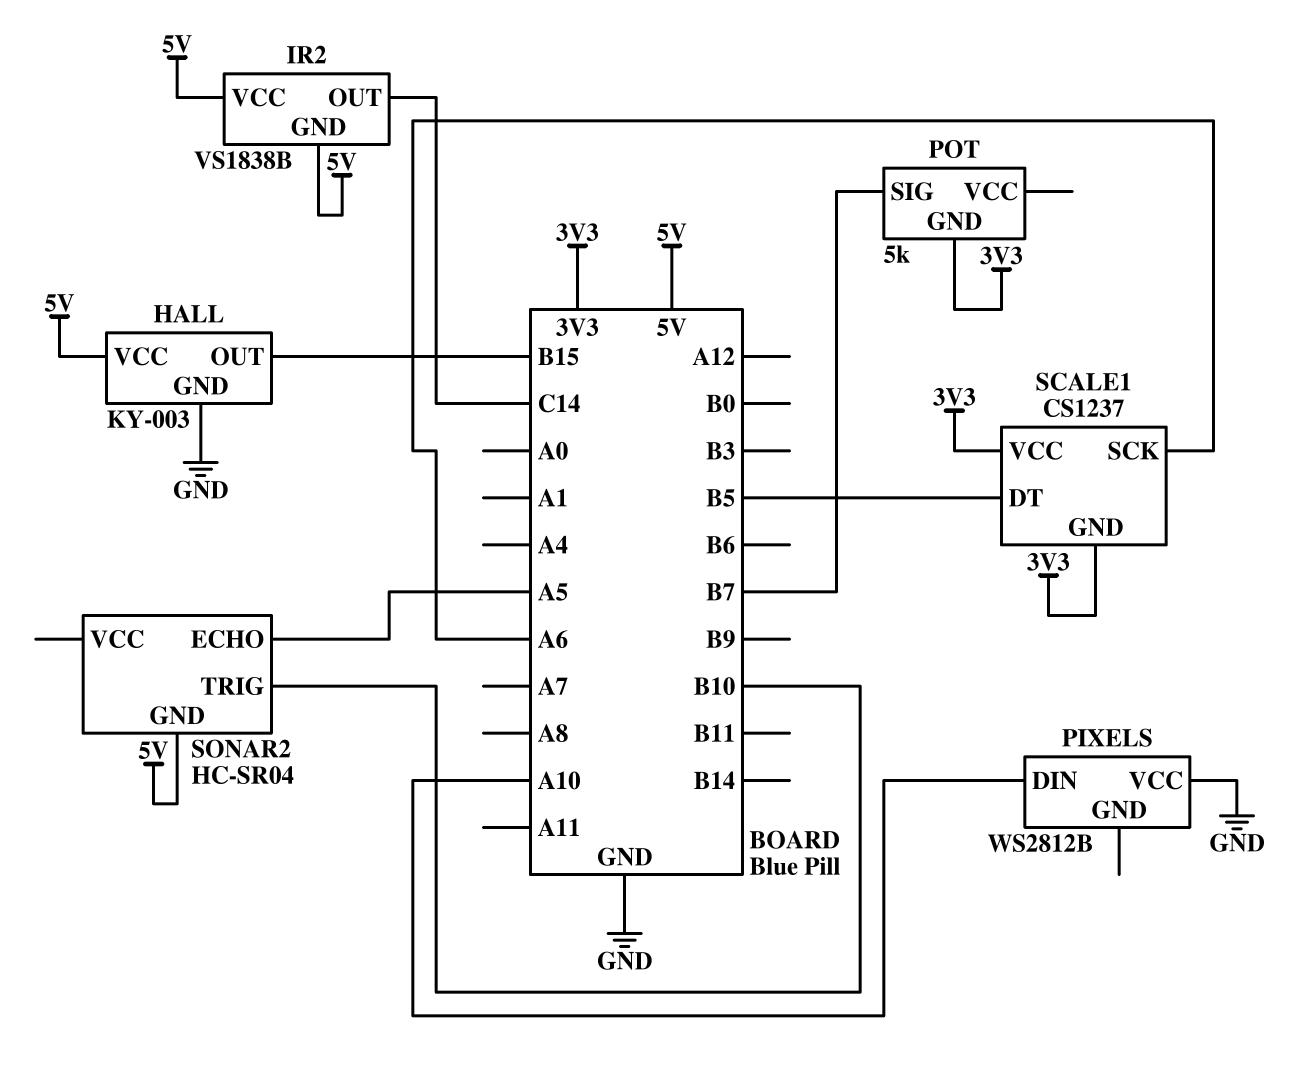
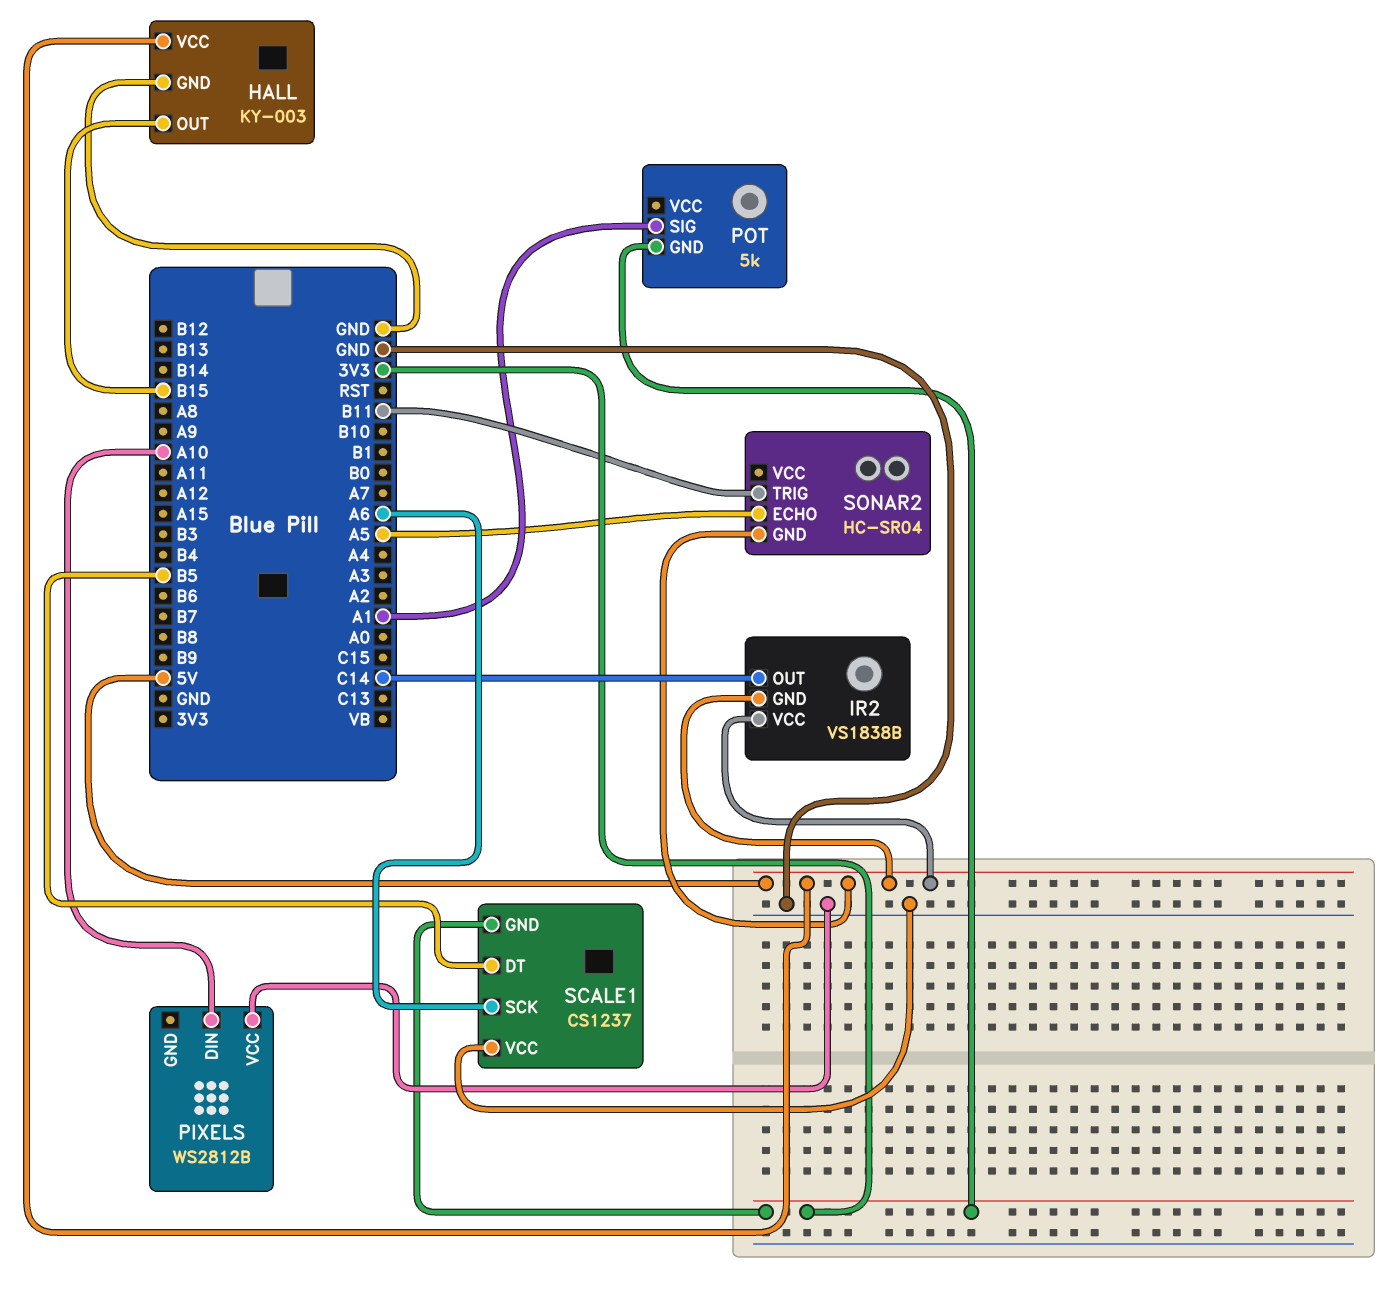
POT pin SIG: B7 -> A1
SCALE1 pin VCC: 3V3 -> GND
SONAR2 pin TRIG: B10 -> B11

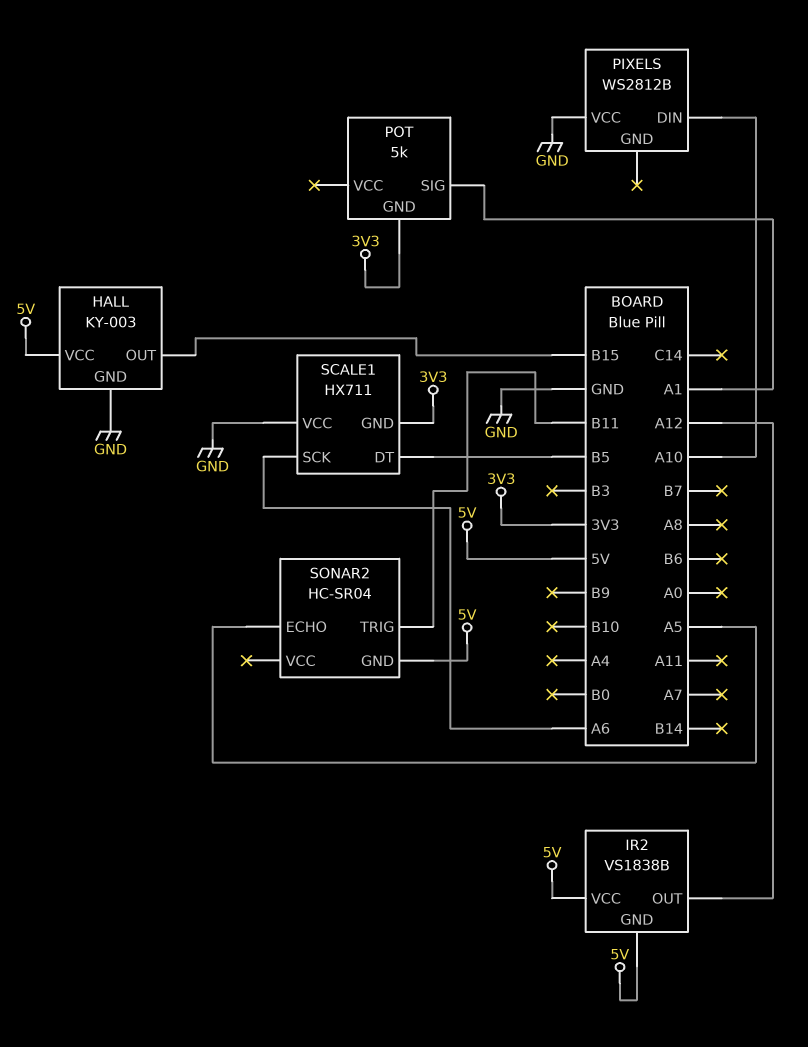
IR2 pin OUT: C14 -> A12
SCALE1: CS1237 -> HX711

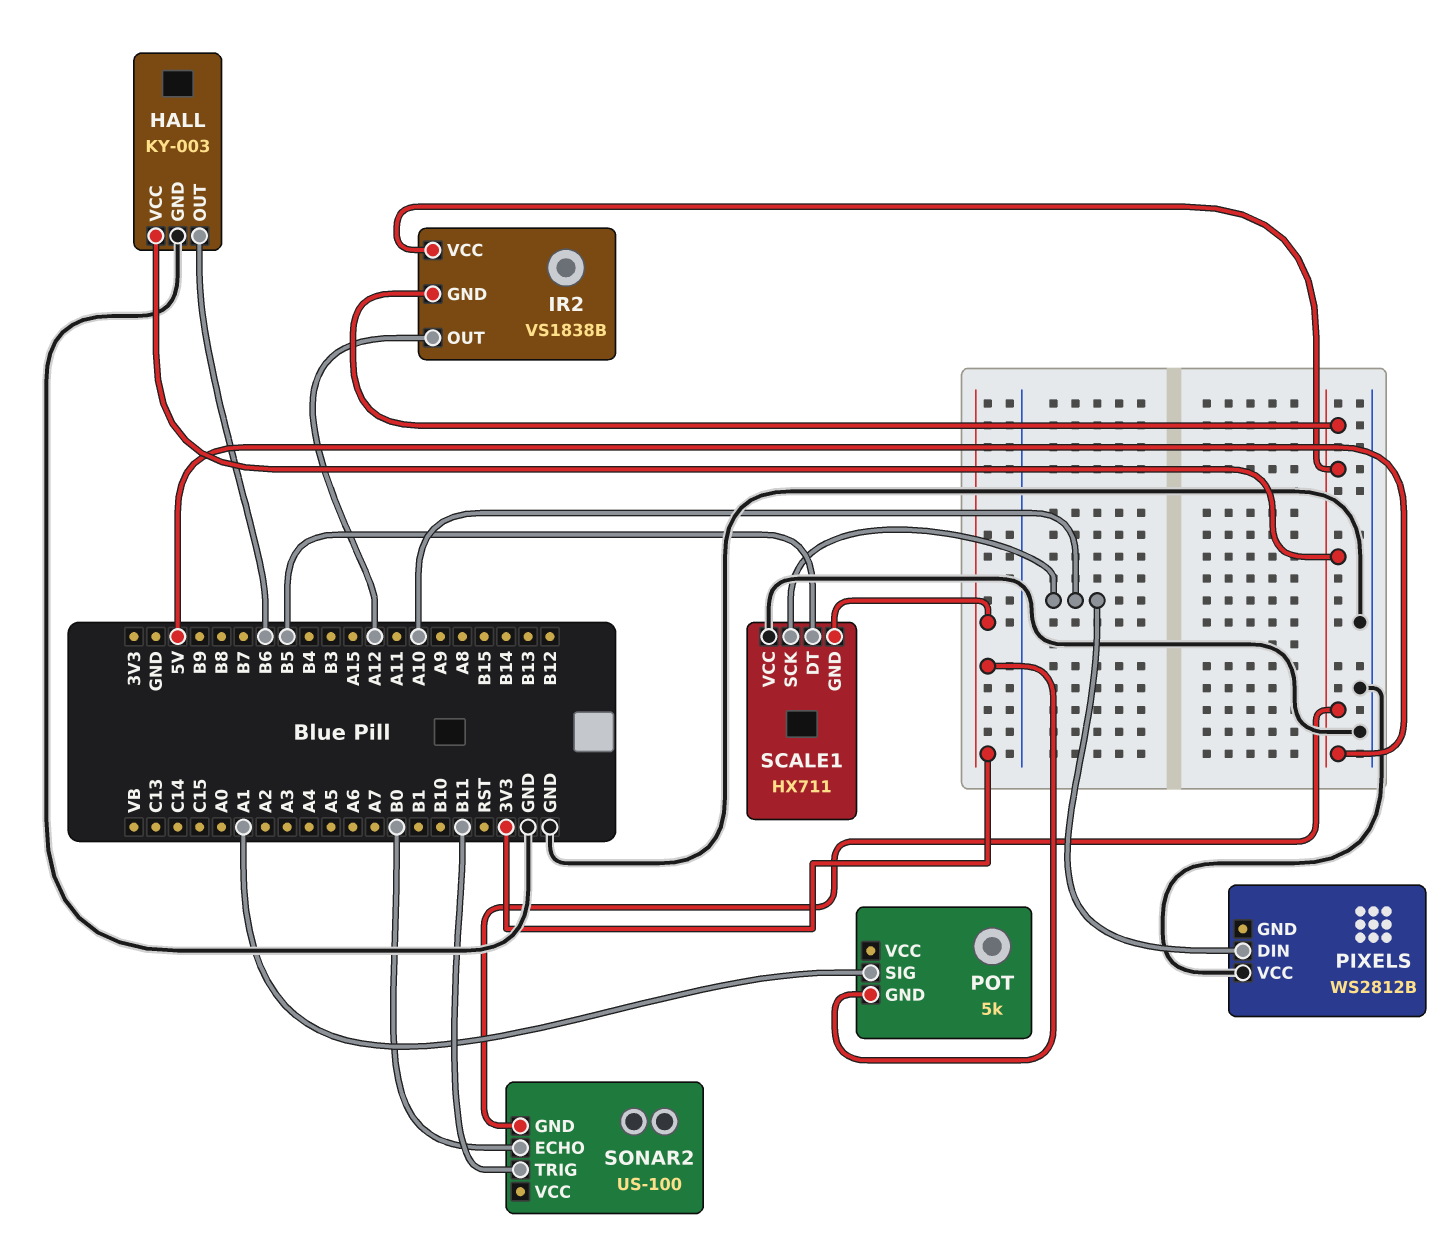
HALL pin OUT: B15 -> B6
SCALE1 pin SCK: A6 -> A10
SONAR2: HC-SR04 -> US-100
SONAR2 pin ECHO: A5 -> B0

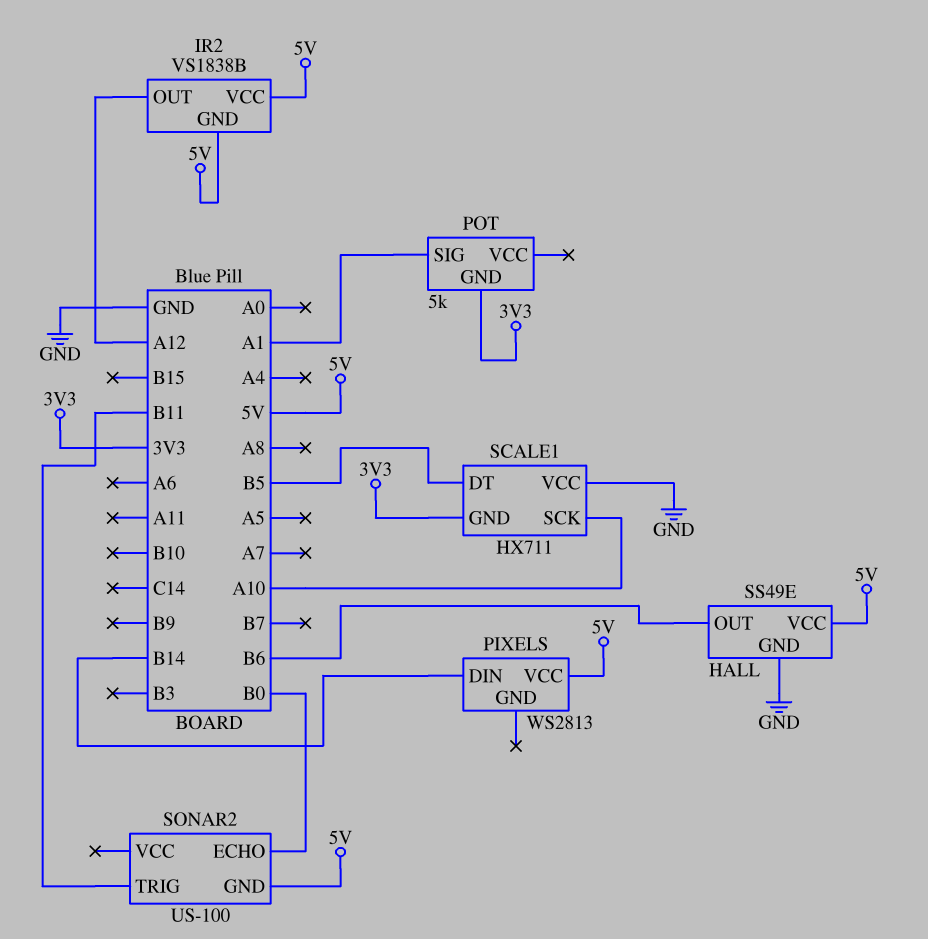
HALL: KY-003 -> SS49E
PIXELS: WS2812B -> WS2813
PIXELS pin DIN: A10 -> B14
PIXELS pin VCC: GND -> 5V

